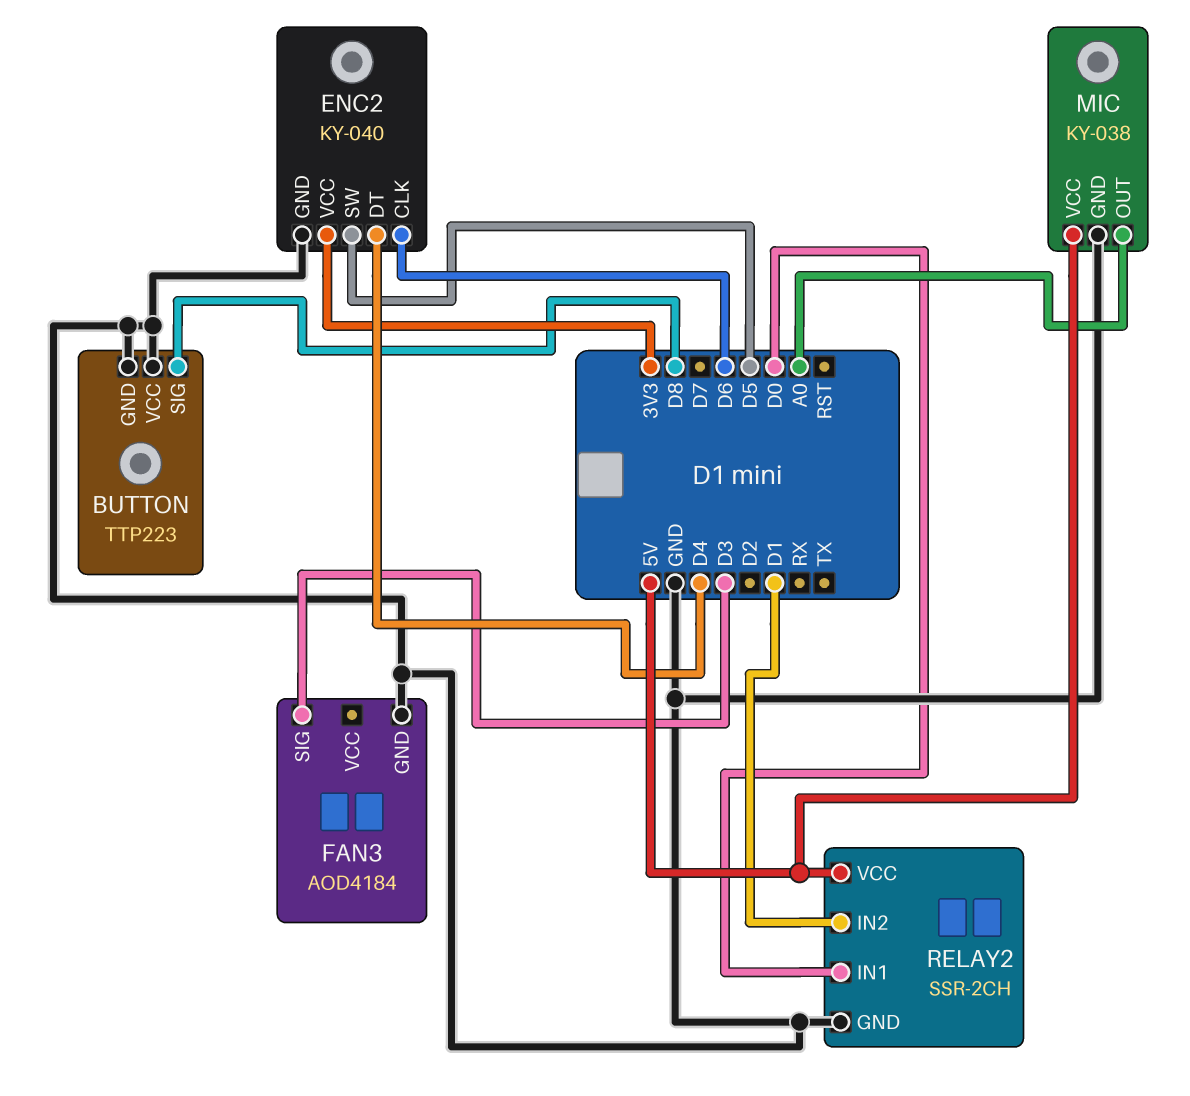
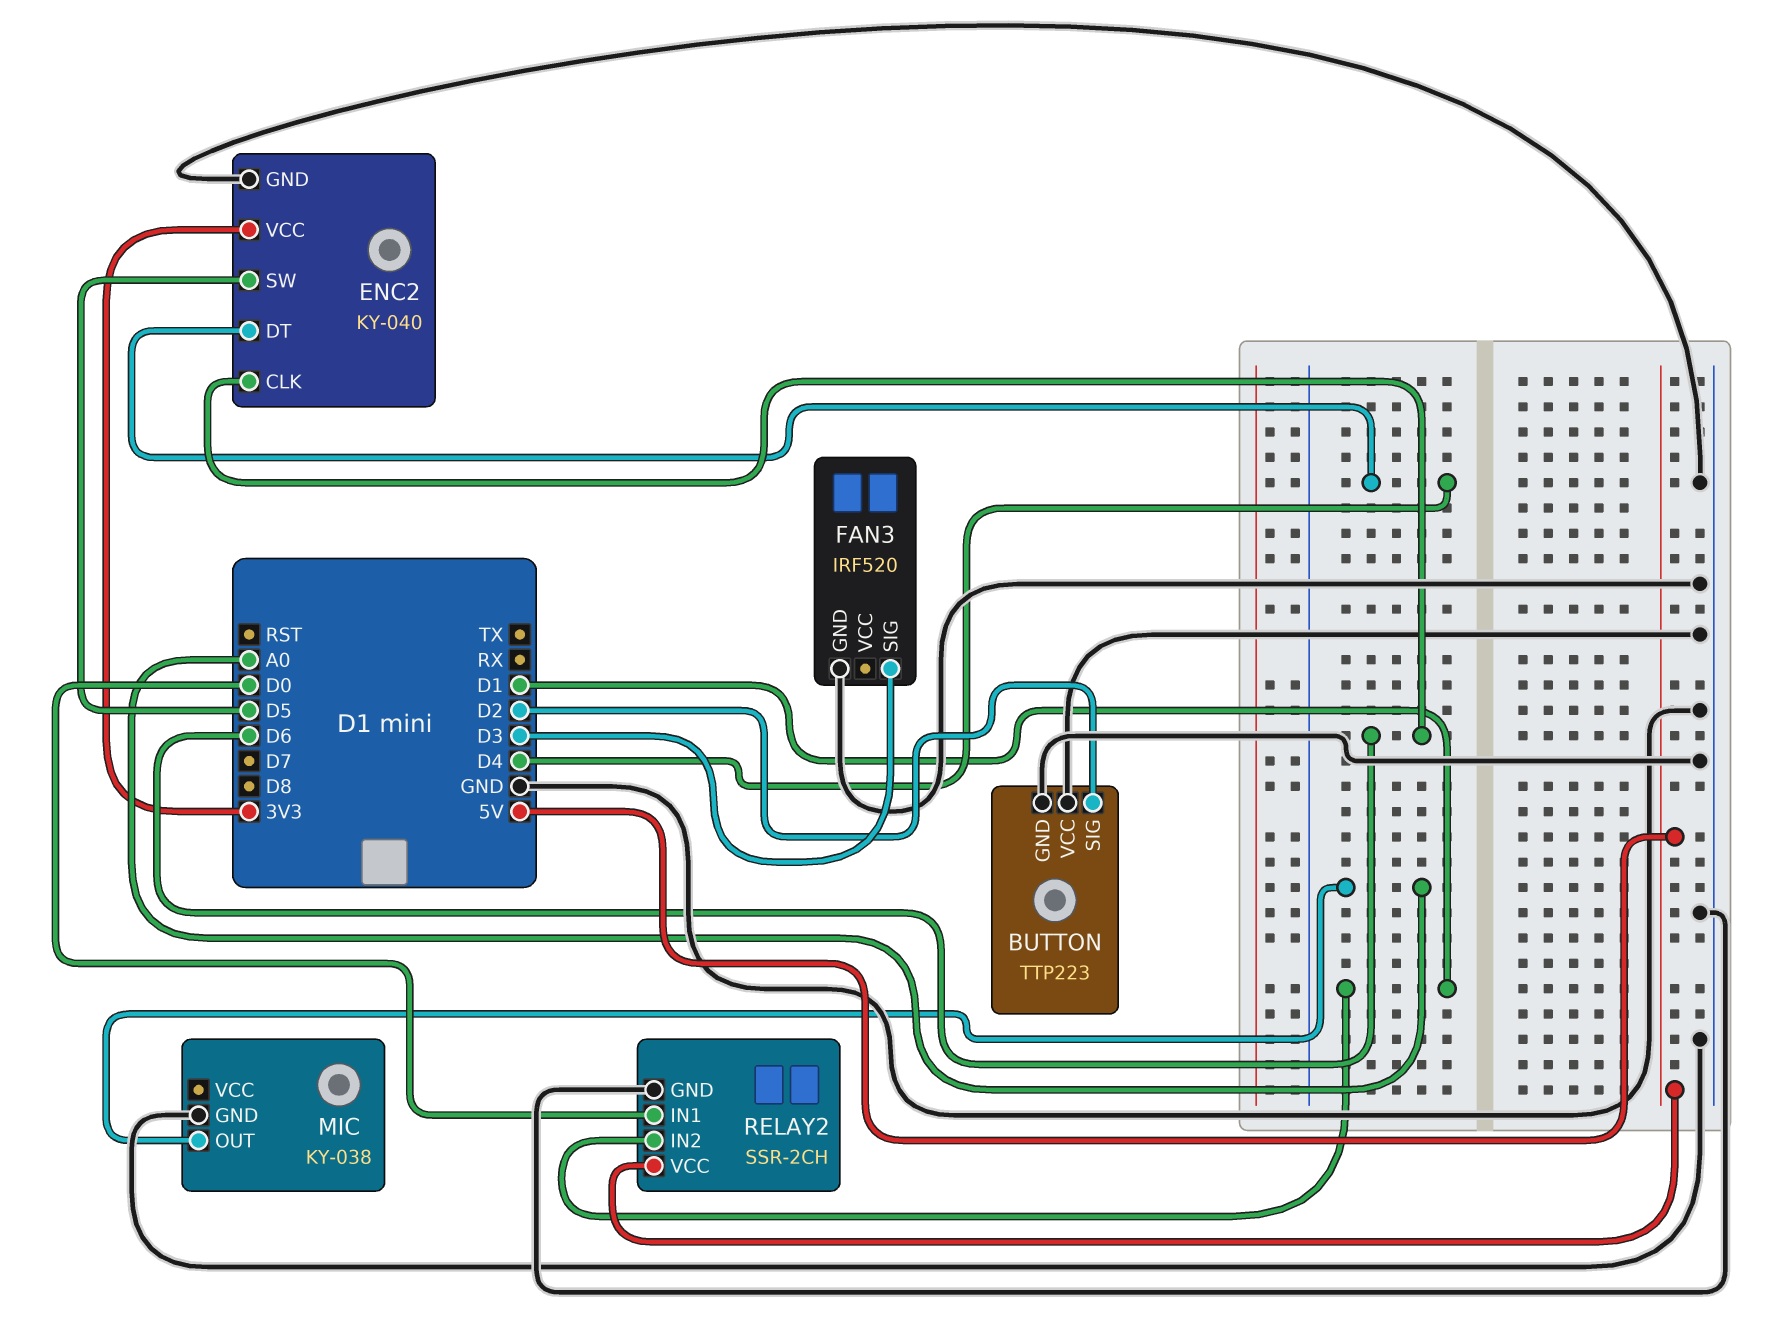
BUTTON pin SIG: D8 -> D2
FAN3: AOD4184 -> IRF520
MIC pin VCC: 5V -> none

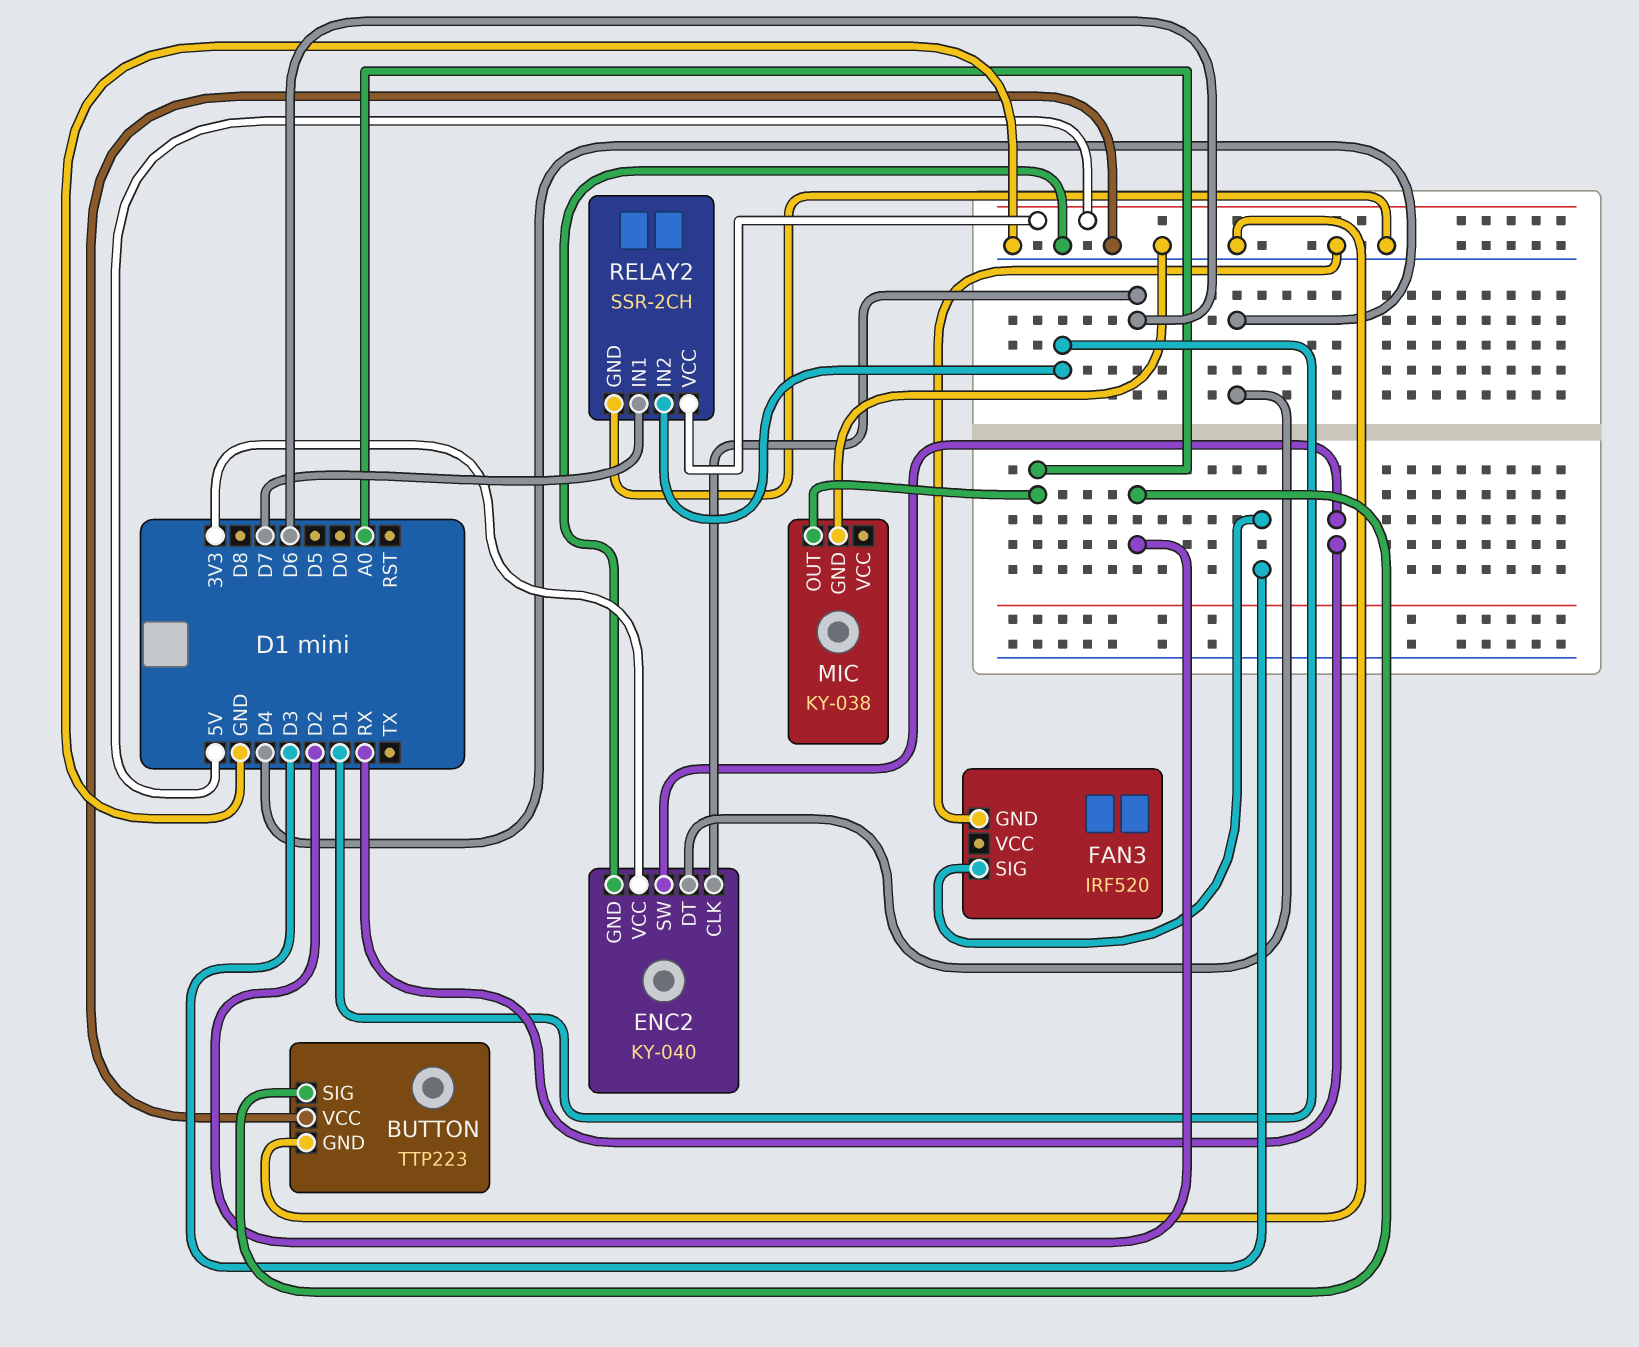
ENC2 pin SW: D5 -> RX
RELAY2 pin IN1: D0 -> D7

